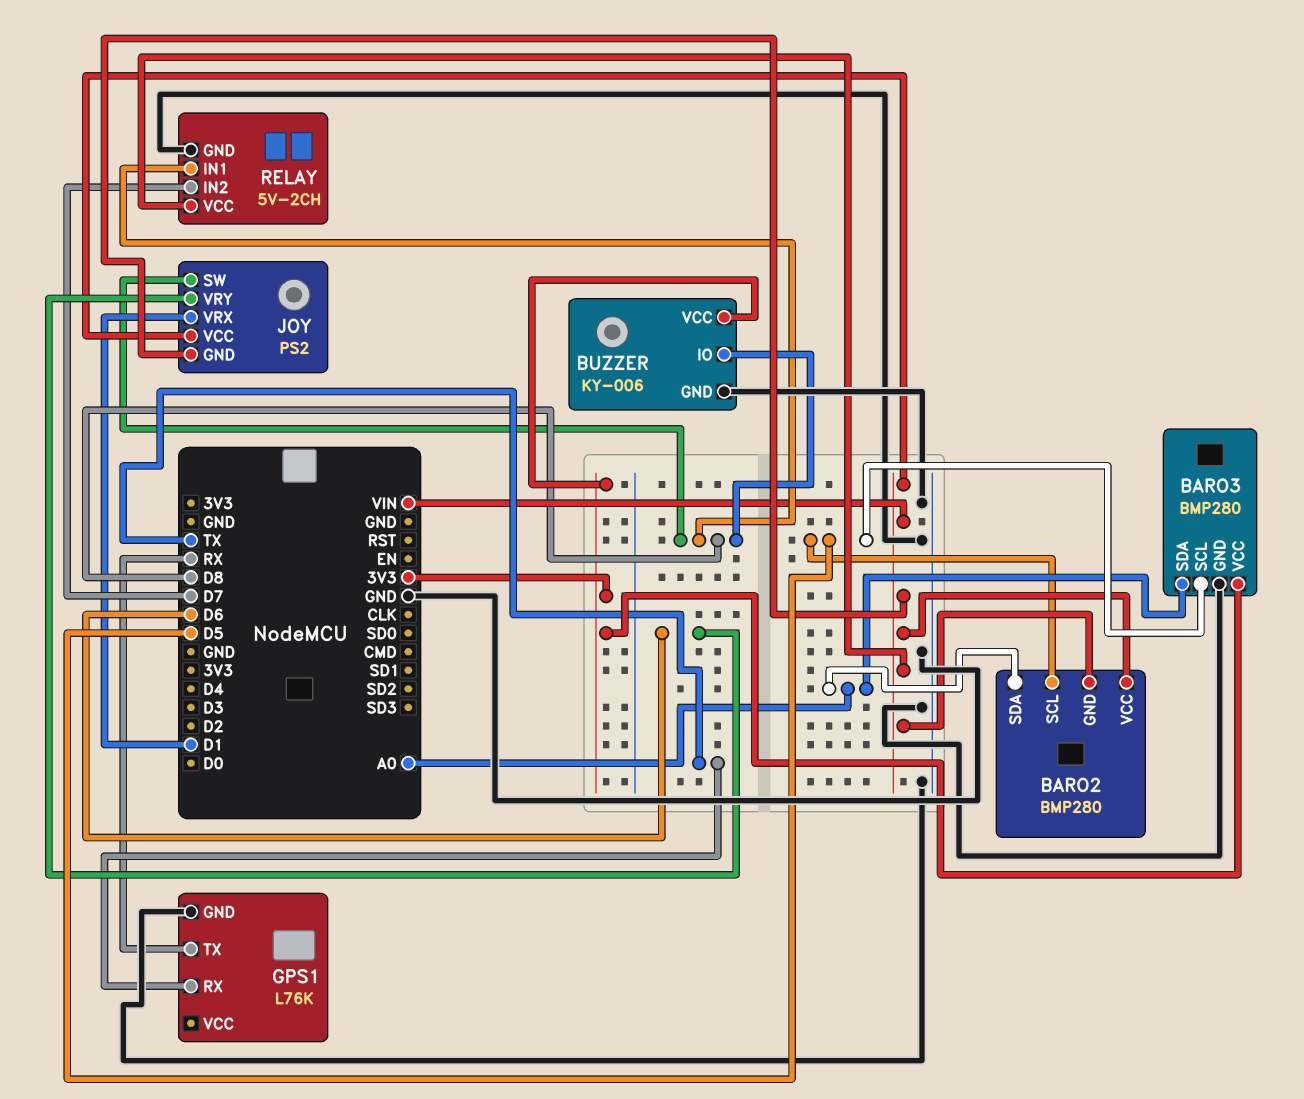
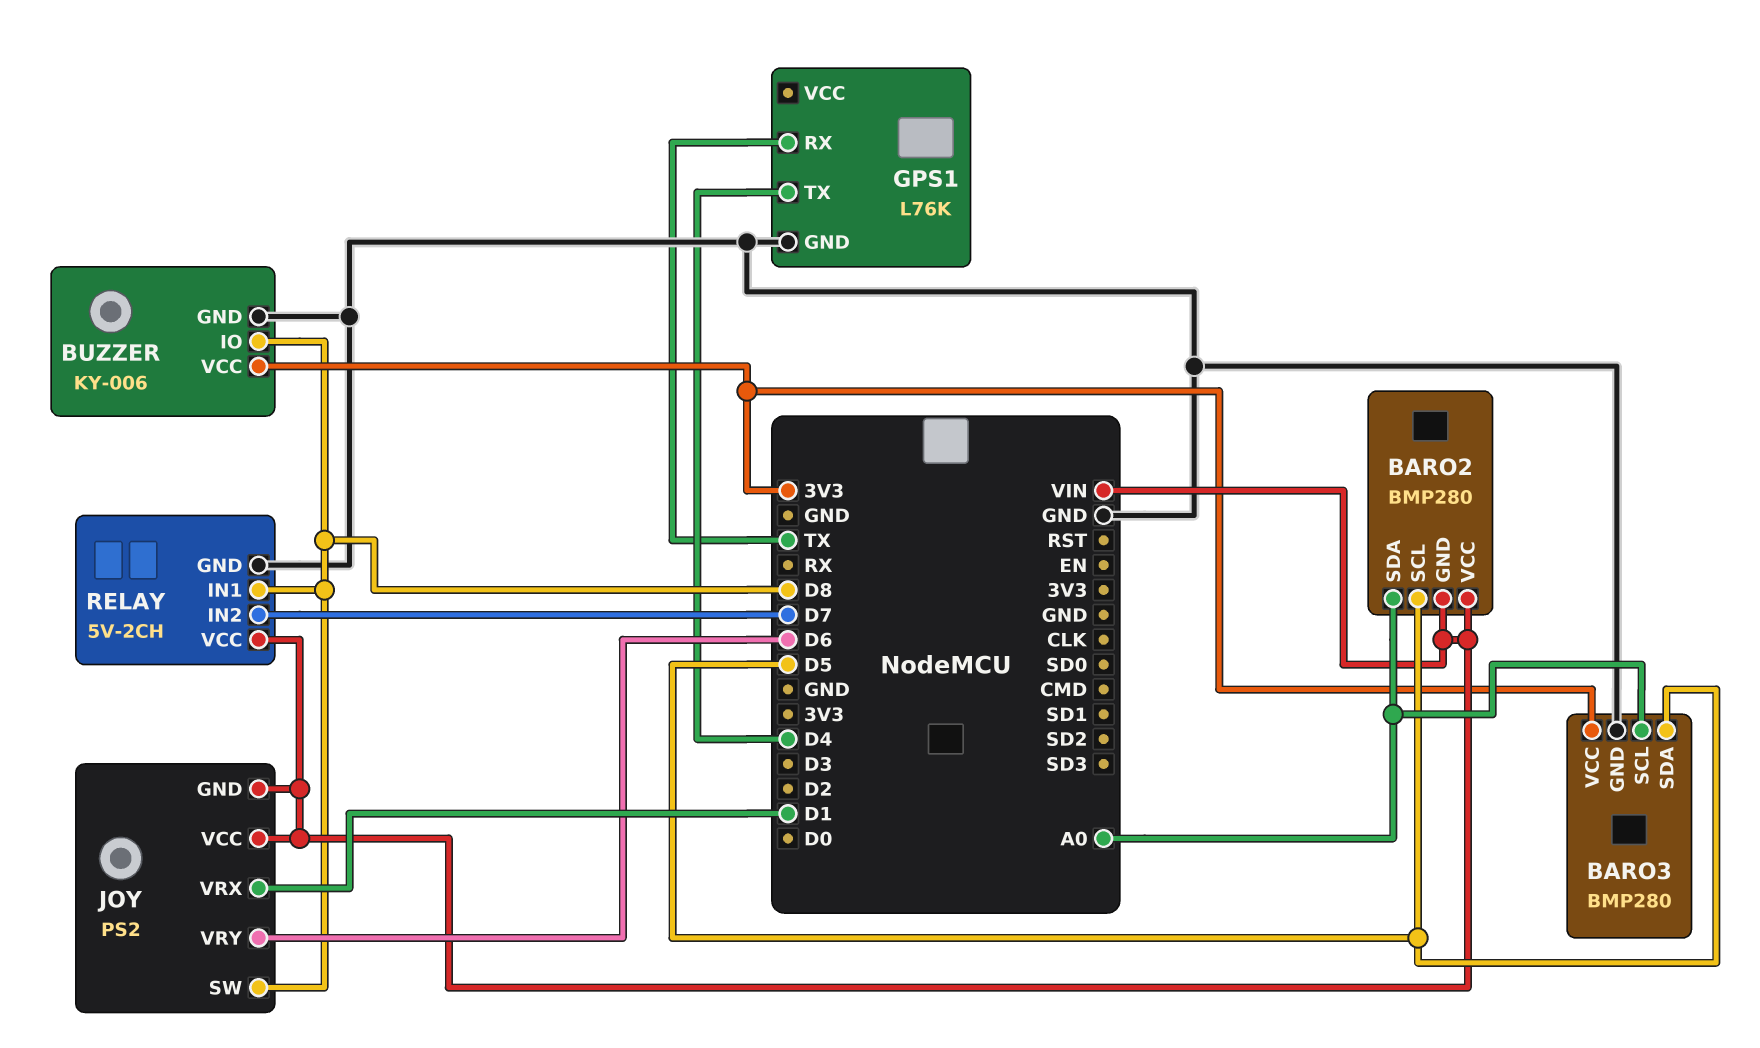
BARO3 pin SCL: D5 -> A0
BARO3 pin SDA: A0 -> D5
GPS1 pin TX: RX -> D4

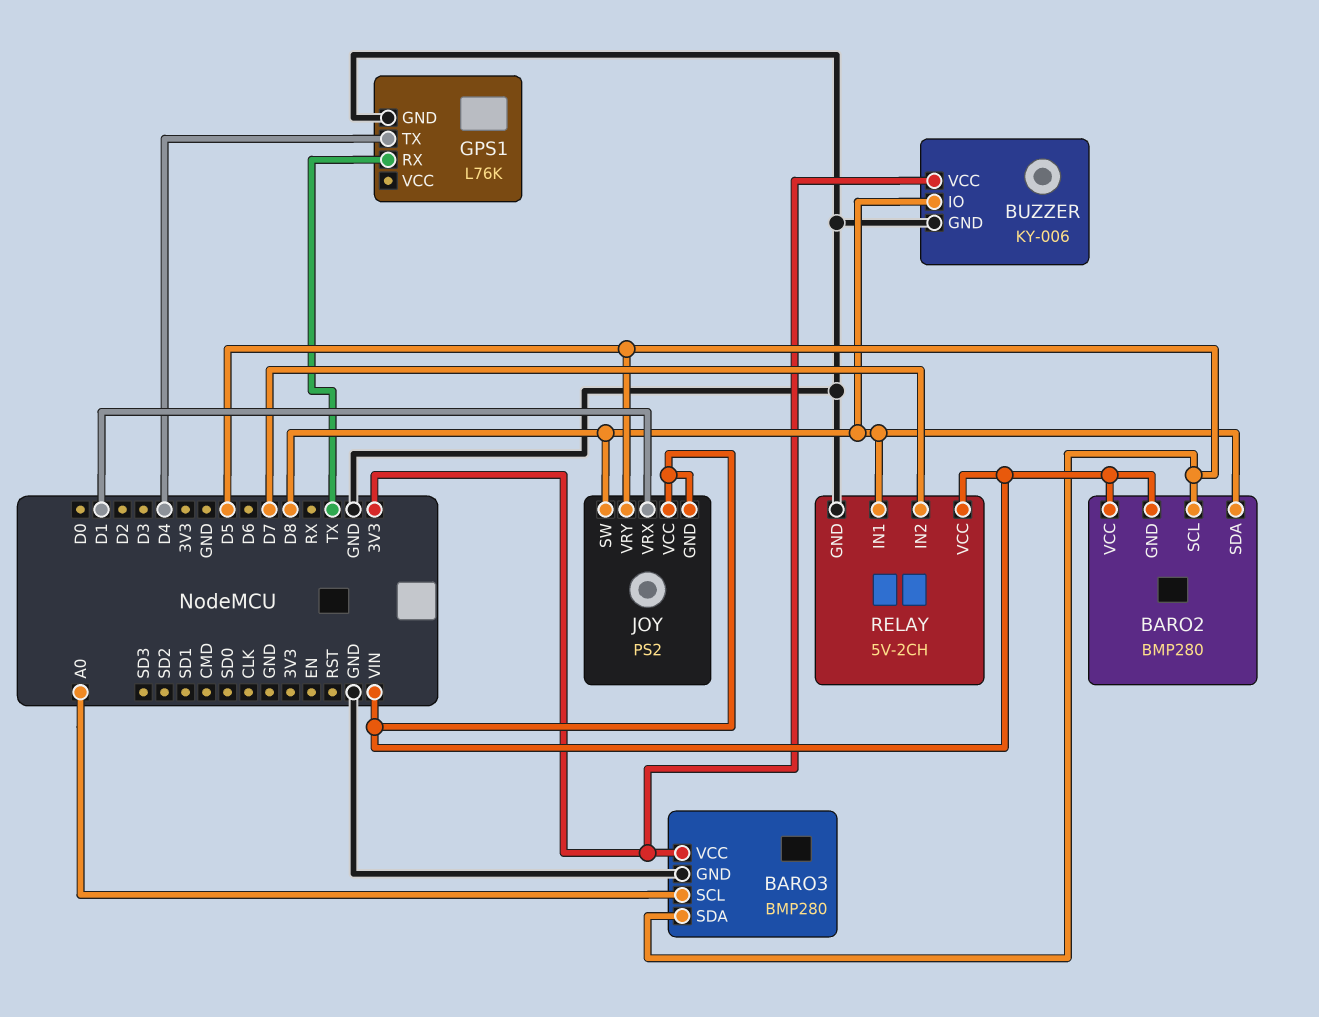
BARO2 pin SDA: A0 -> D8
JOY pin VRY: D6 -> D5

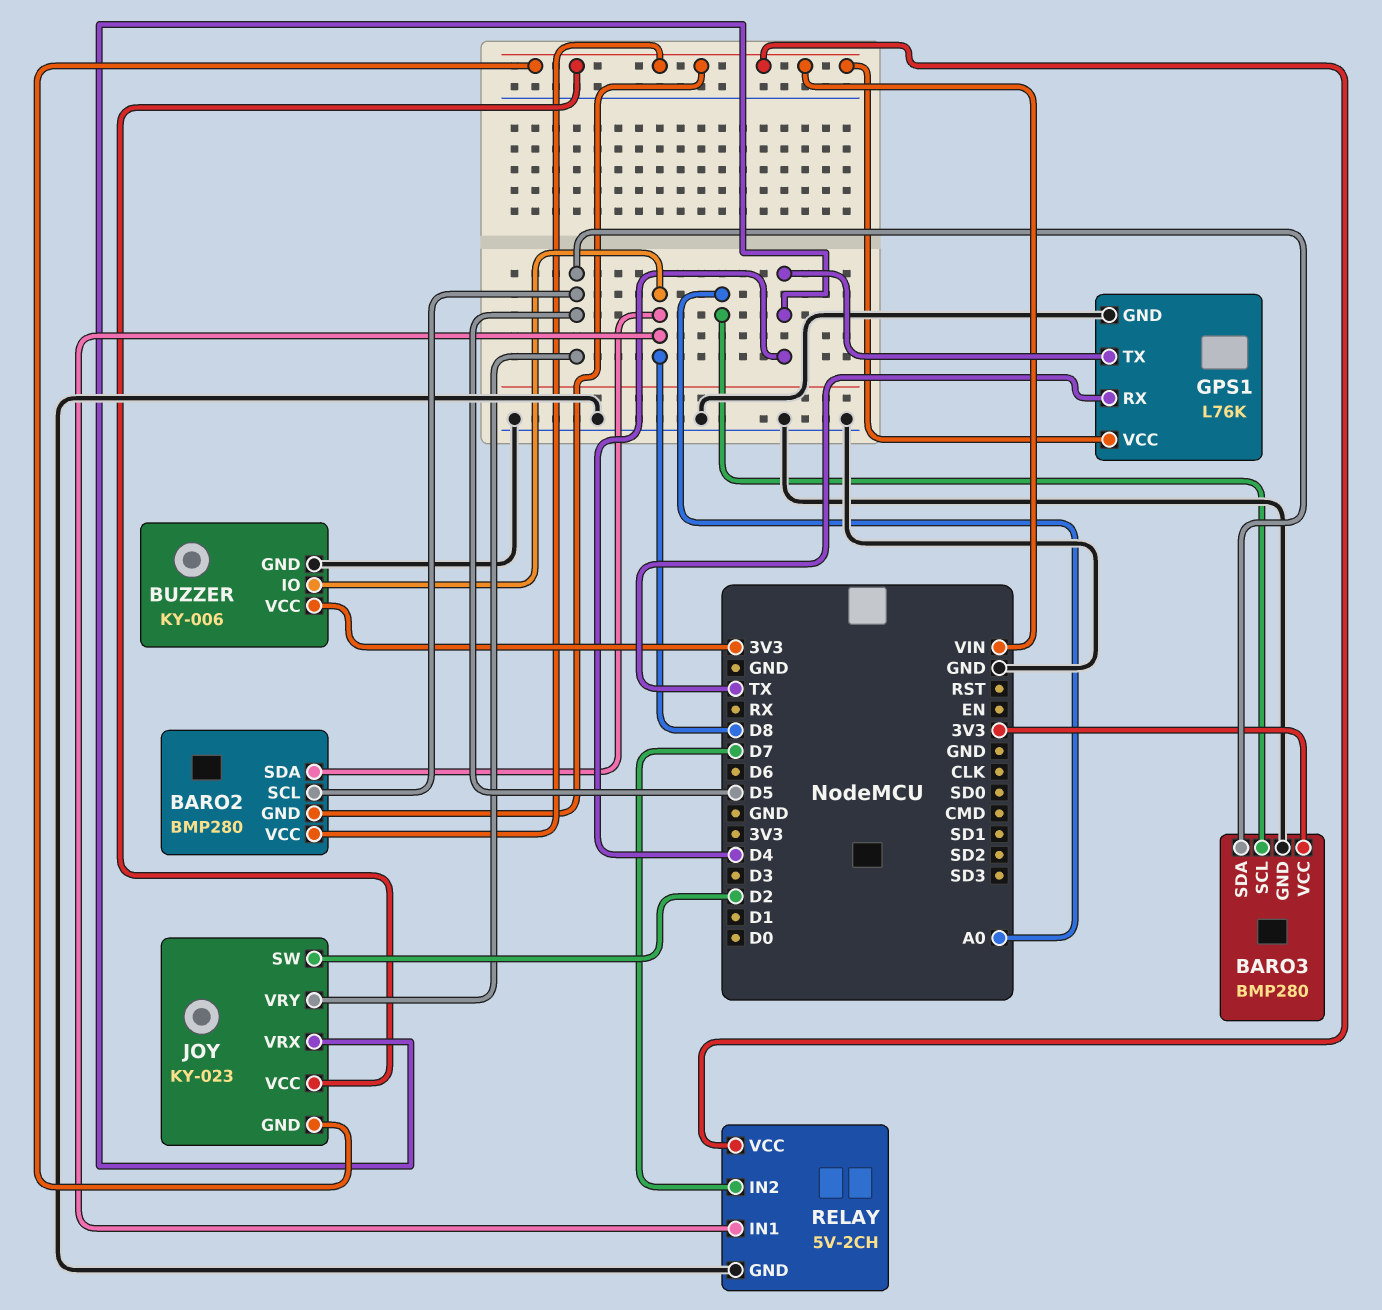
GPS1 pin VCC: none -> VIN
JOY: PS2 -> KY-023
JOY pin SW: D8 -> D2
JOY pin VRX: D1 -> D4

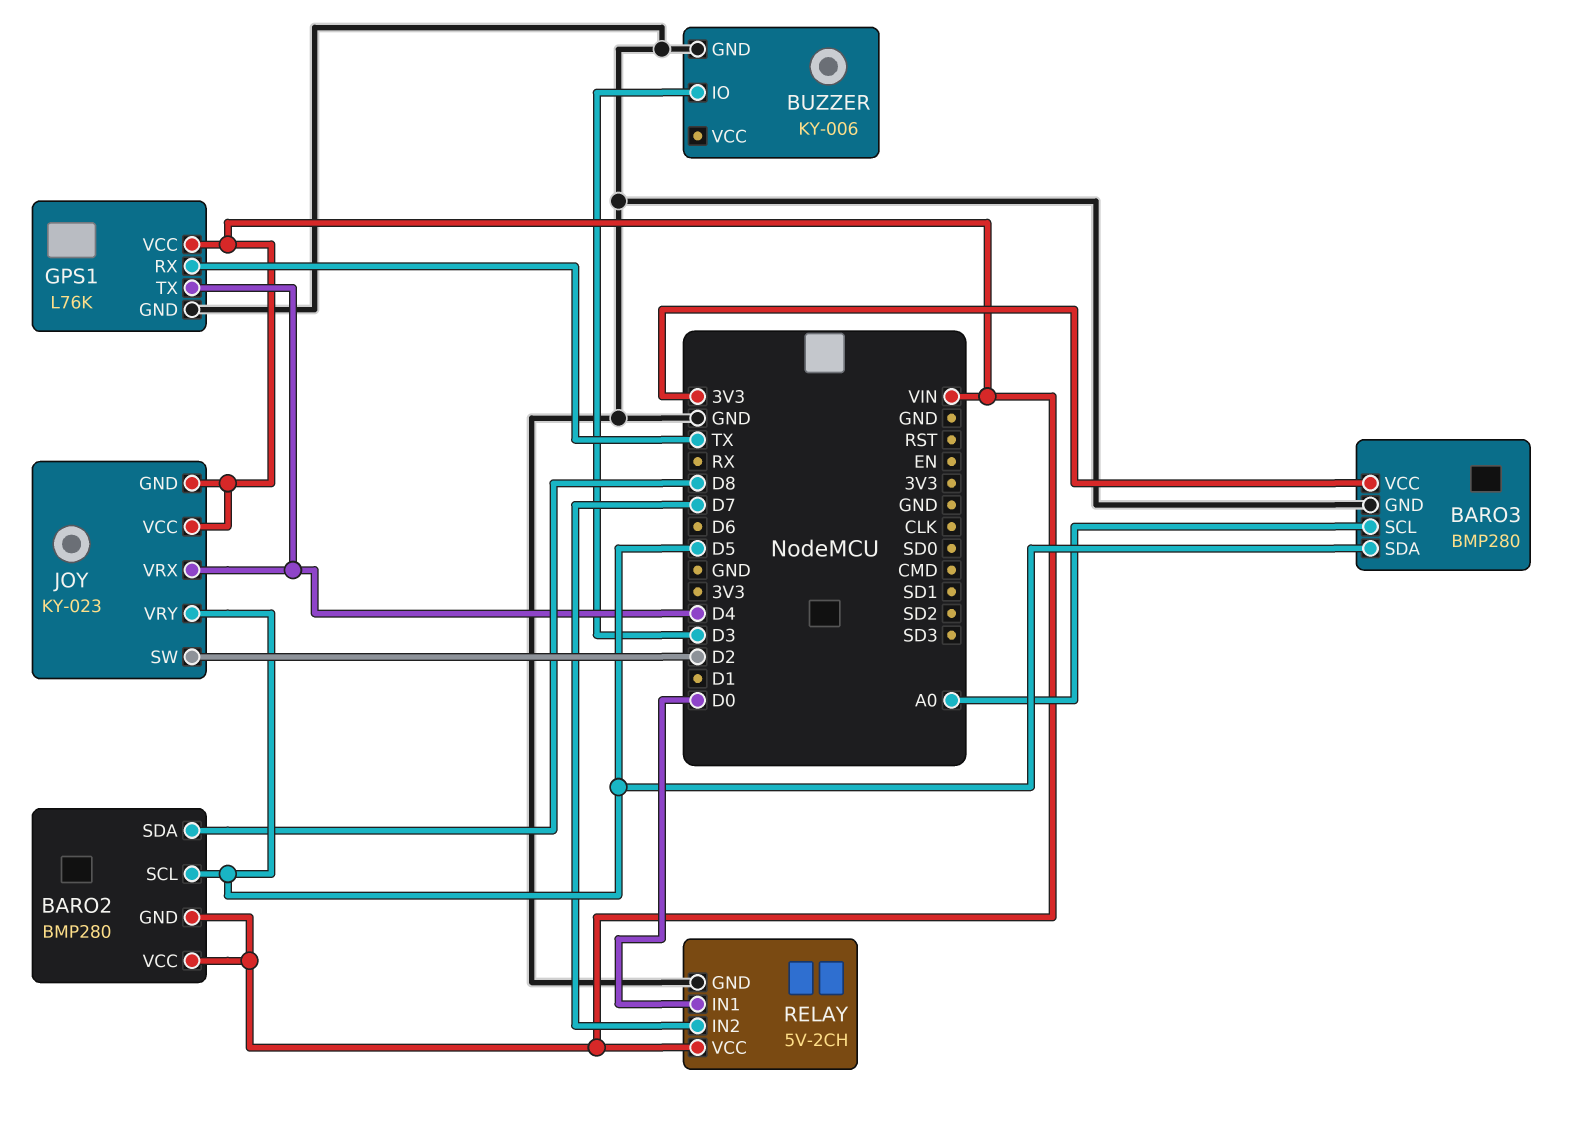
BUZZER pin IO: D8 -> D3
BUZZER pin VCC: 3V3 -> none
RELAY pin IN1: D8 -> D0

